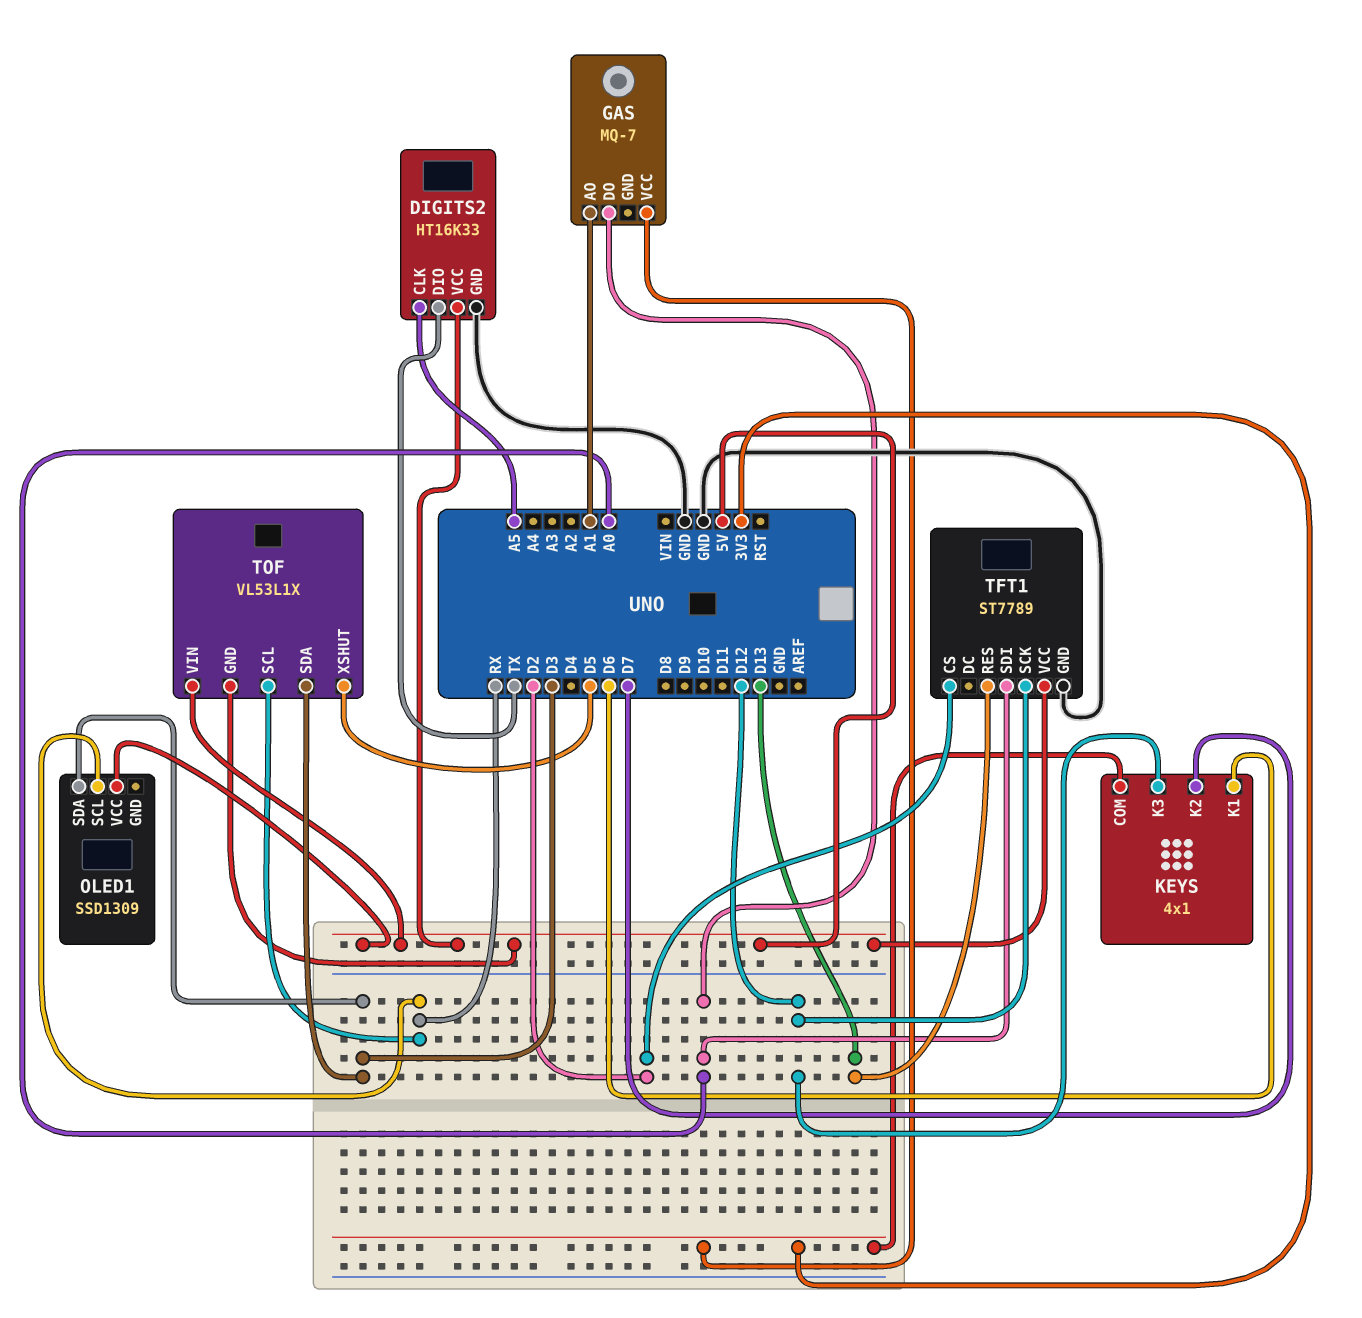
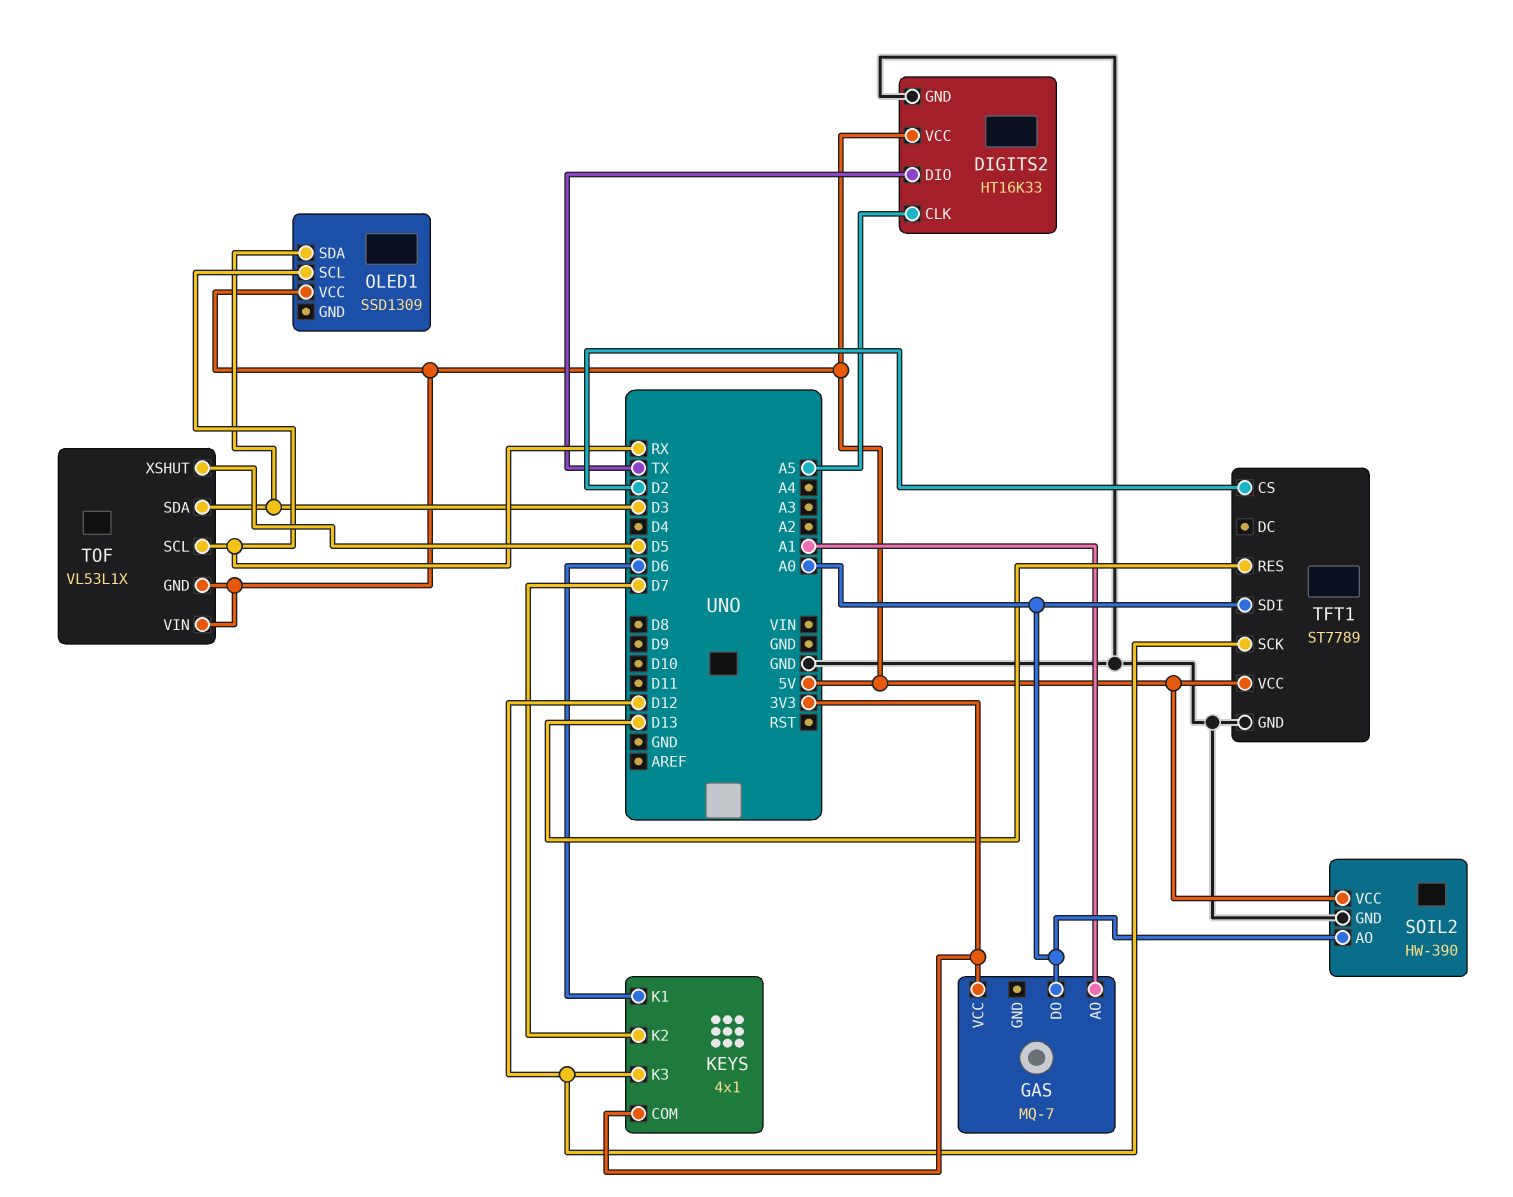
SOIL2: none -> HW-390
SOIL2 pin AO: none -> A0
SOIL2 pin GND: none -> GND
SOIL2 pin VCC: none -> 5V

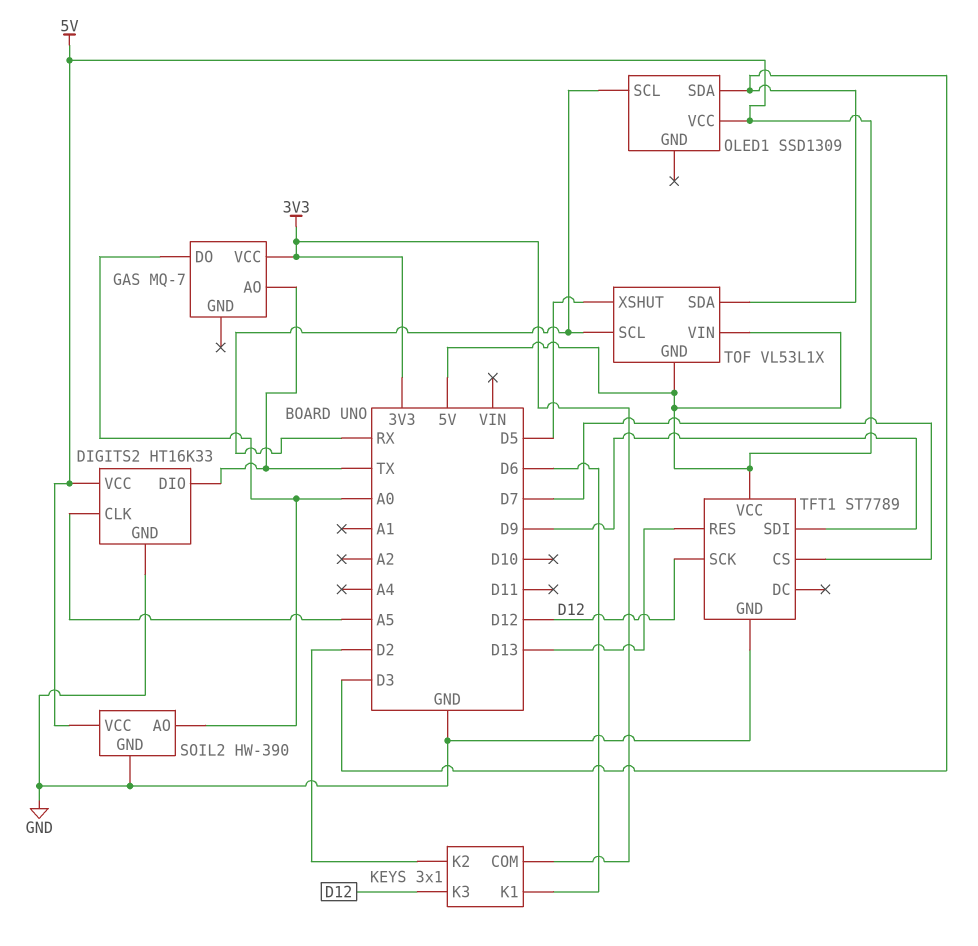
GAS pin AO: A1 -> TX
KEYS: 4x1 -> 3x1
KEYS pin K2: D7 -> D2
TFT1 pin CS: D2 -> D7
TFT1 pin SDI: A0 -> D9

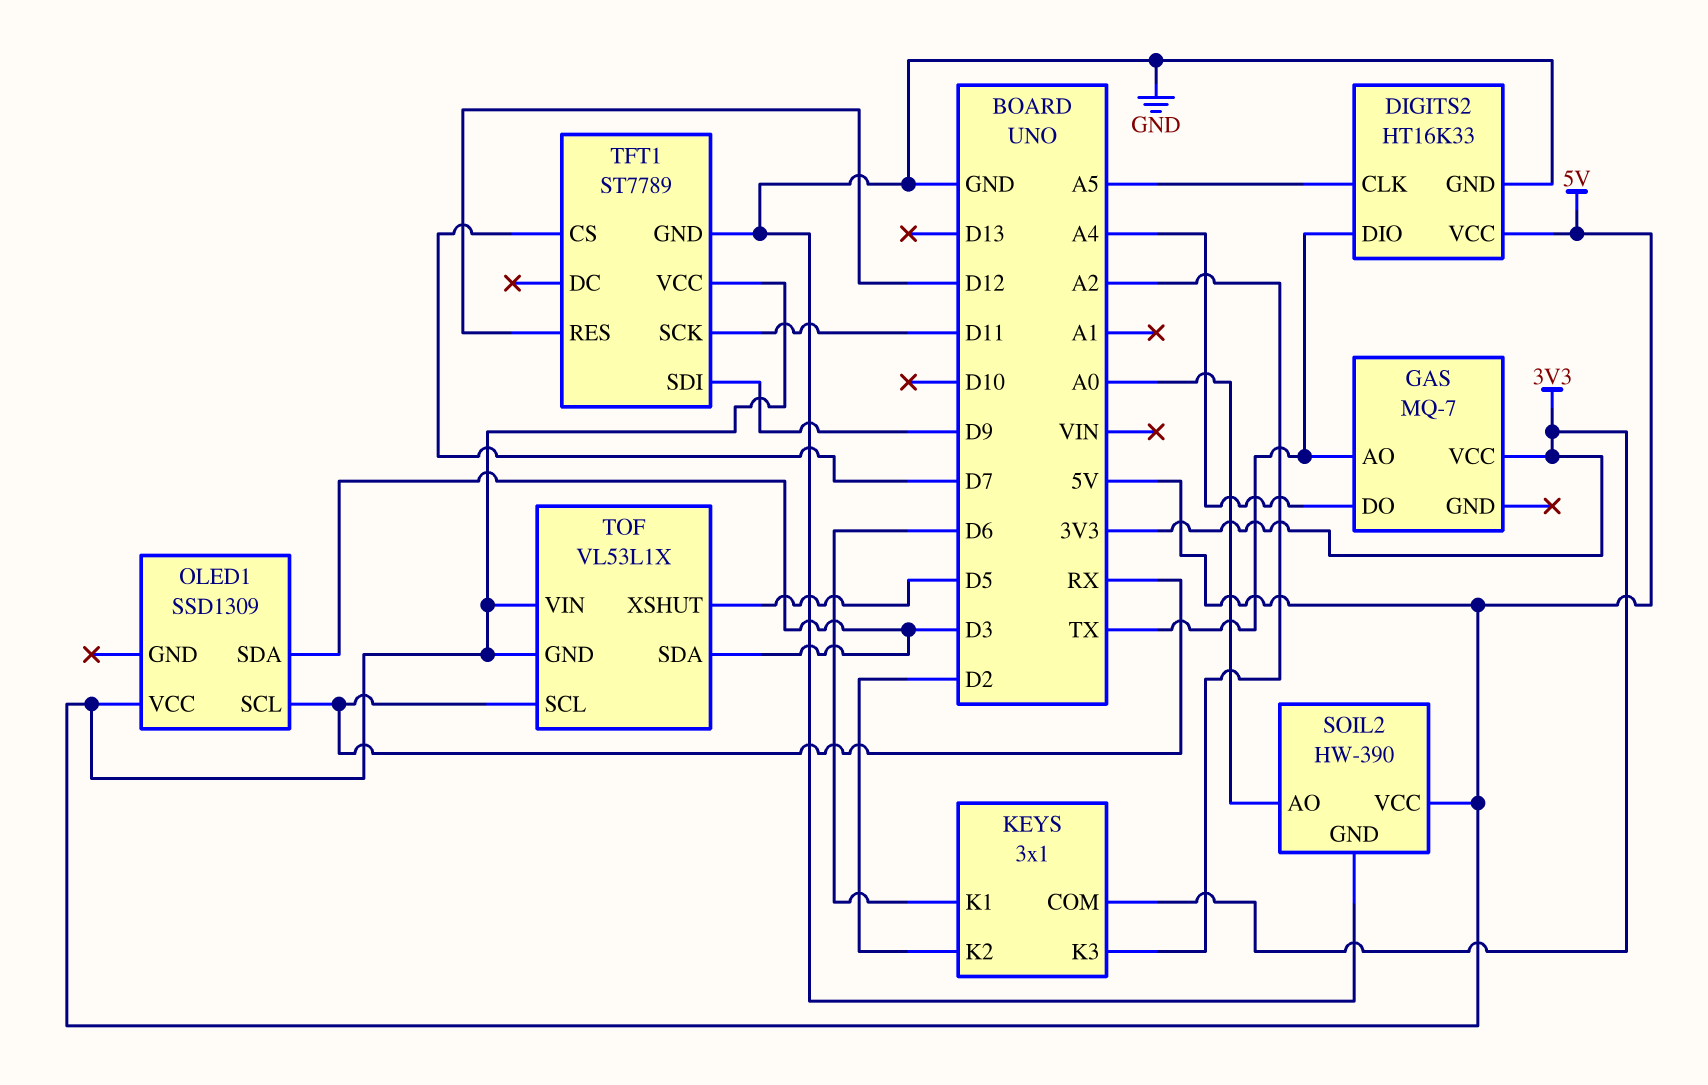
GAS pin DO: A0 -> A4
KEYS pin K3: D12 -> A2
TFT1 pin RES: D13 -> D12
TFT1 pin SCK: D12 -> D11

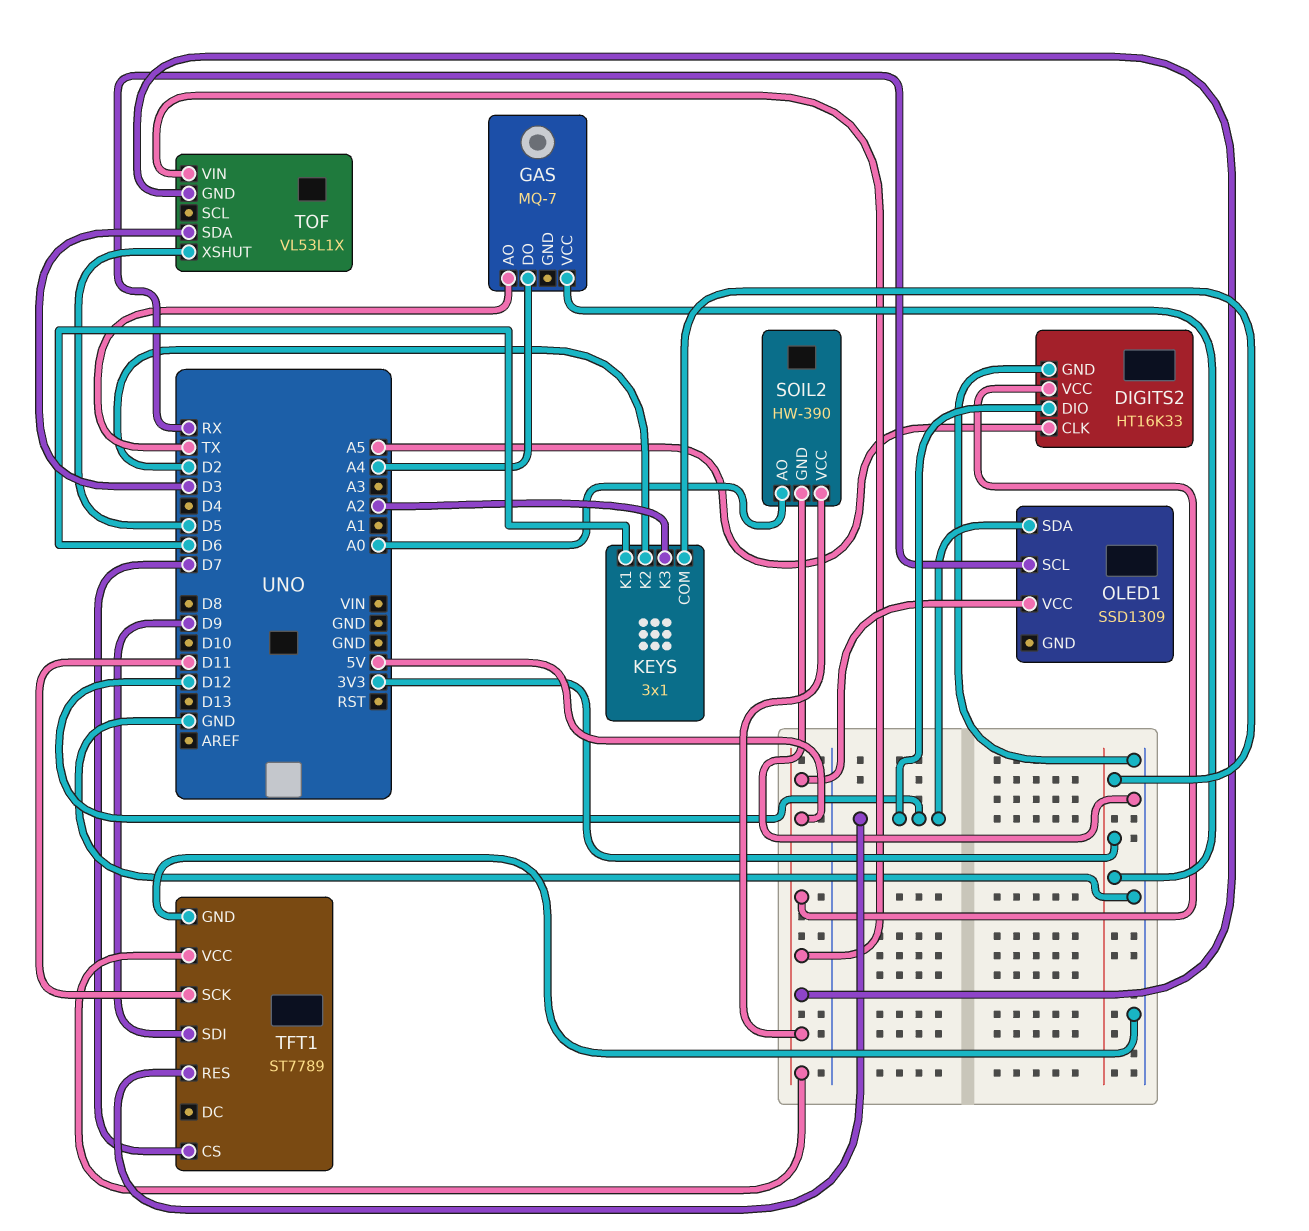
DIGITS2 pin DIO: TX -> D12
OLED1 pin SDA: D3 -> D12
TOF pin SCL: RX -> none

